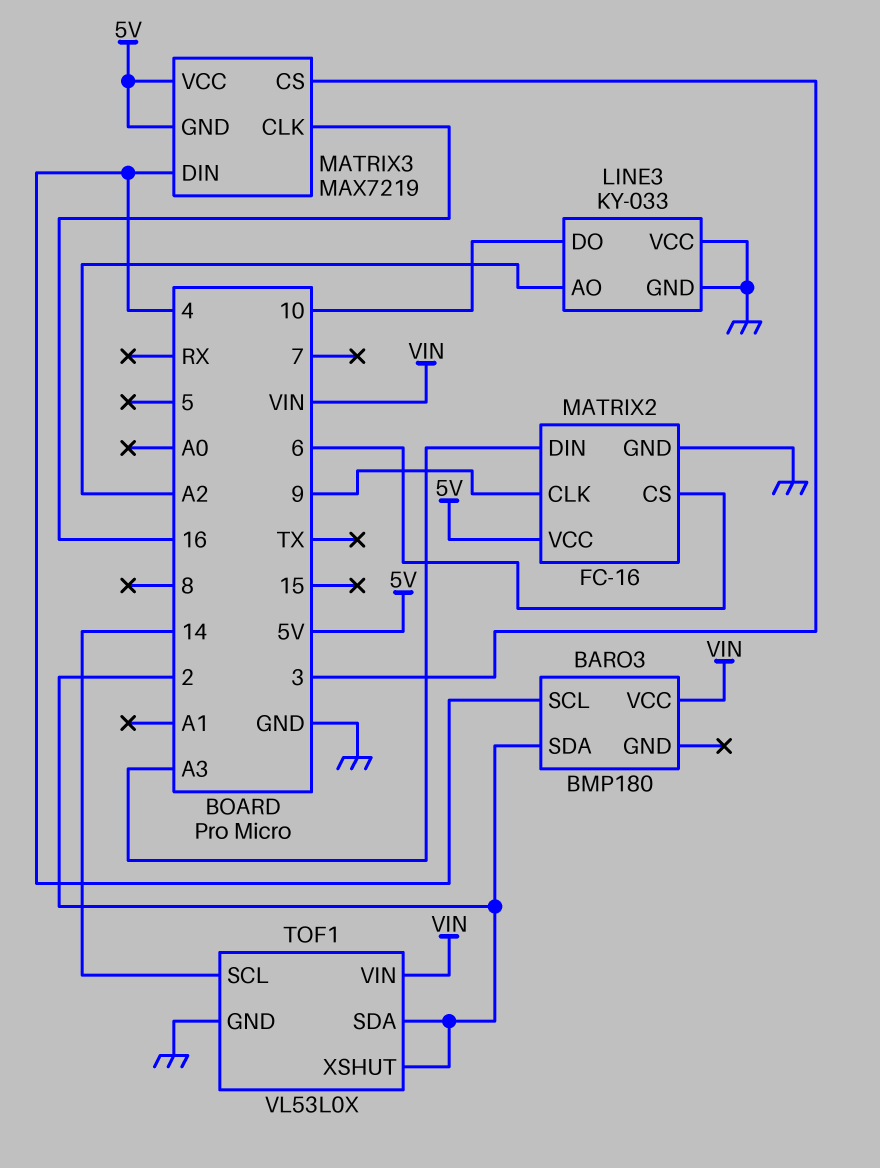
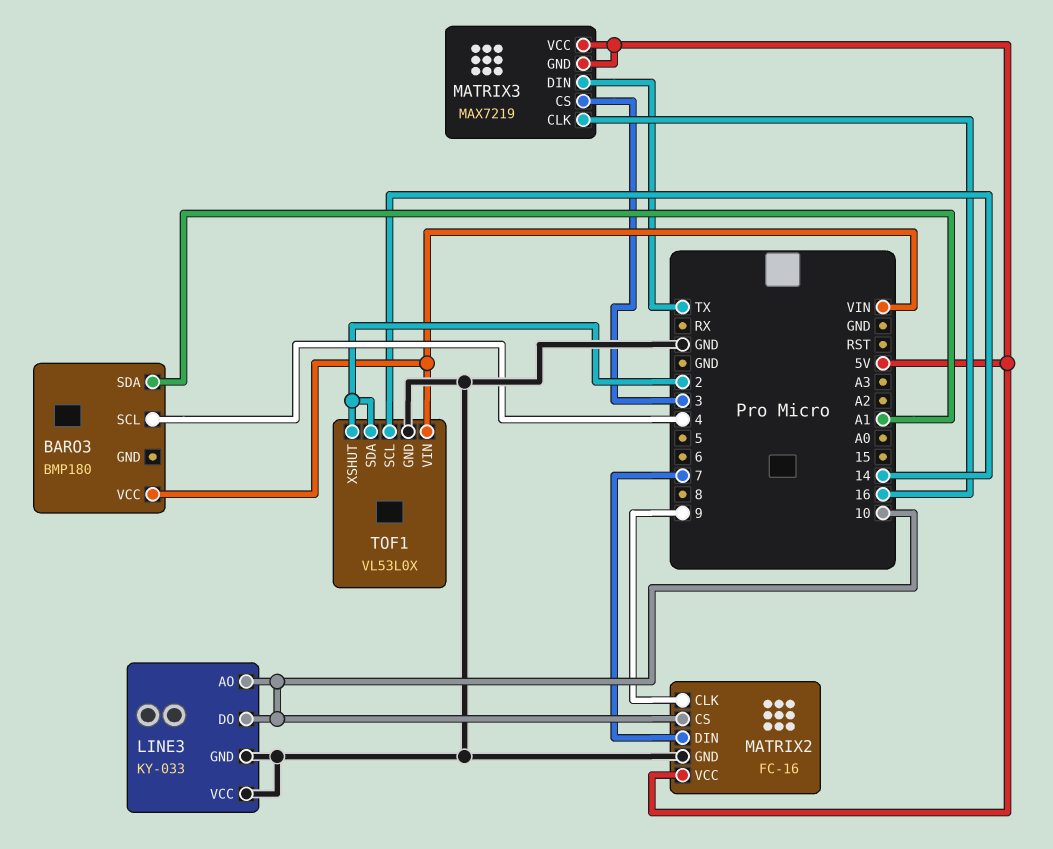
BARO3 pin SDA: 2 -> A1
LINE3 pin AO: A2 -> 10
MATRIX2 pin CS: 6 -> 10
MATRIX2 pin DIN: A3 -> 7
MATRIX3 pin DIN: 4 -> TX

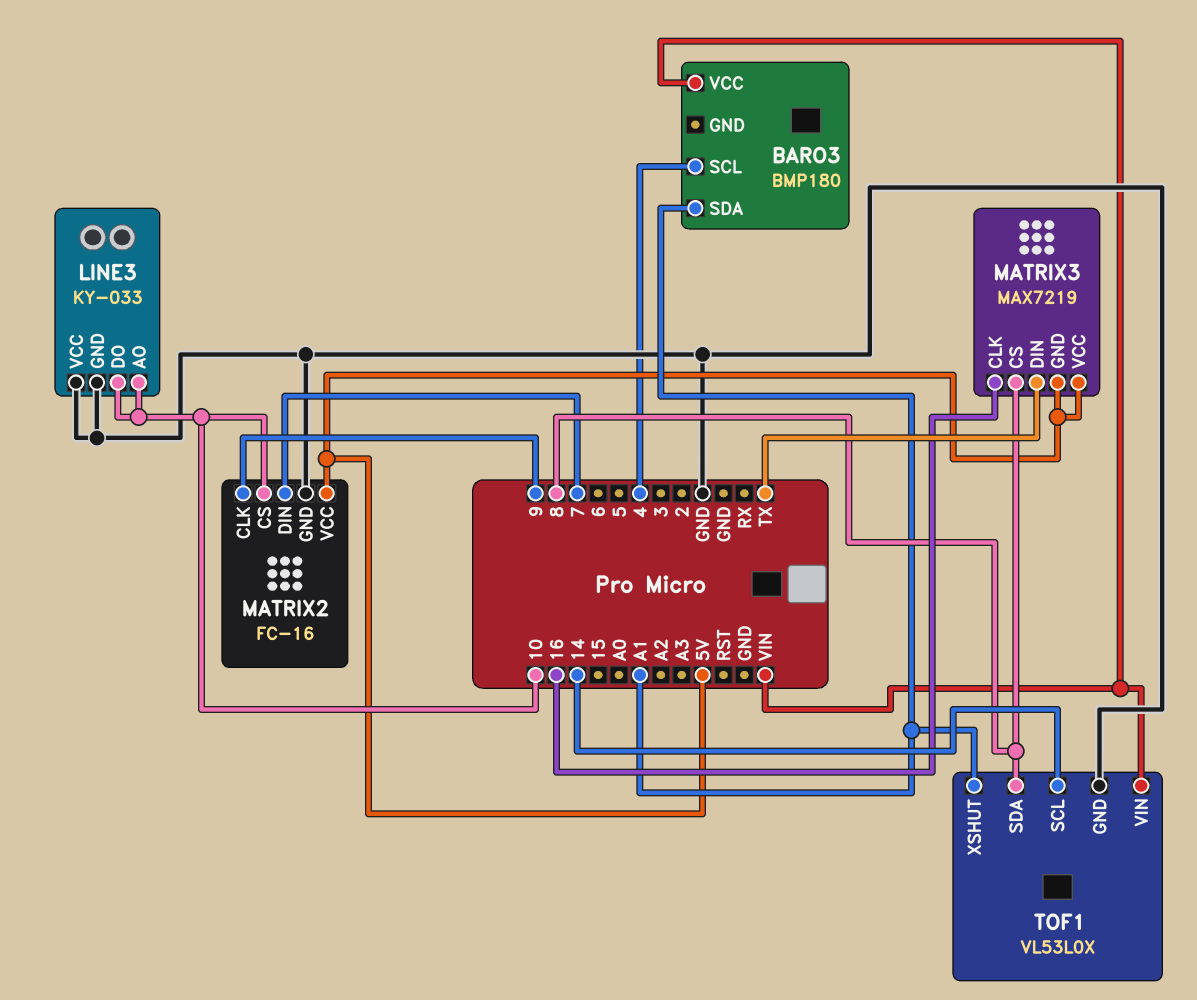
MATRIX3 pin CS: 3 -> 8
TOF1 pin SDA: 2 -> 8
TOF1 pin XSHUT: 2 -> A1

